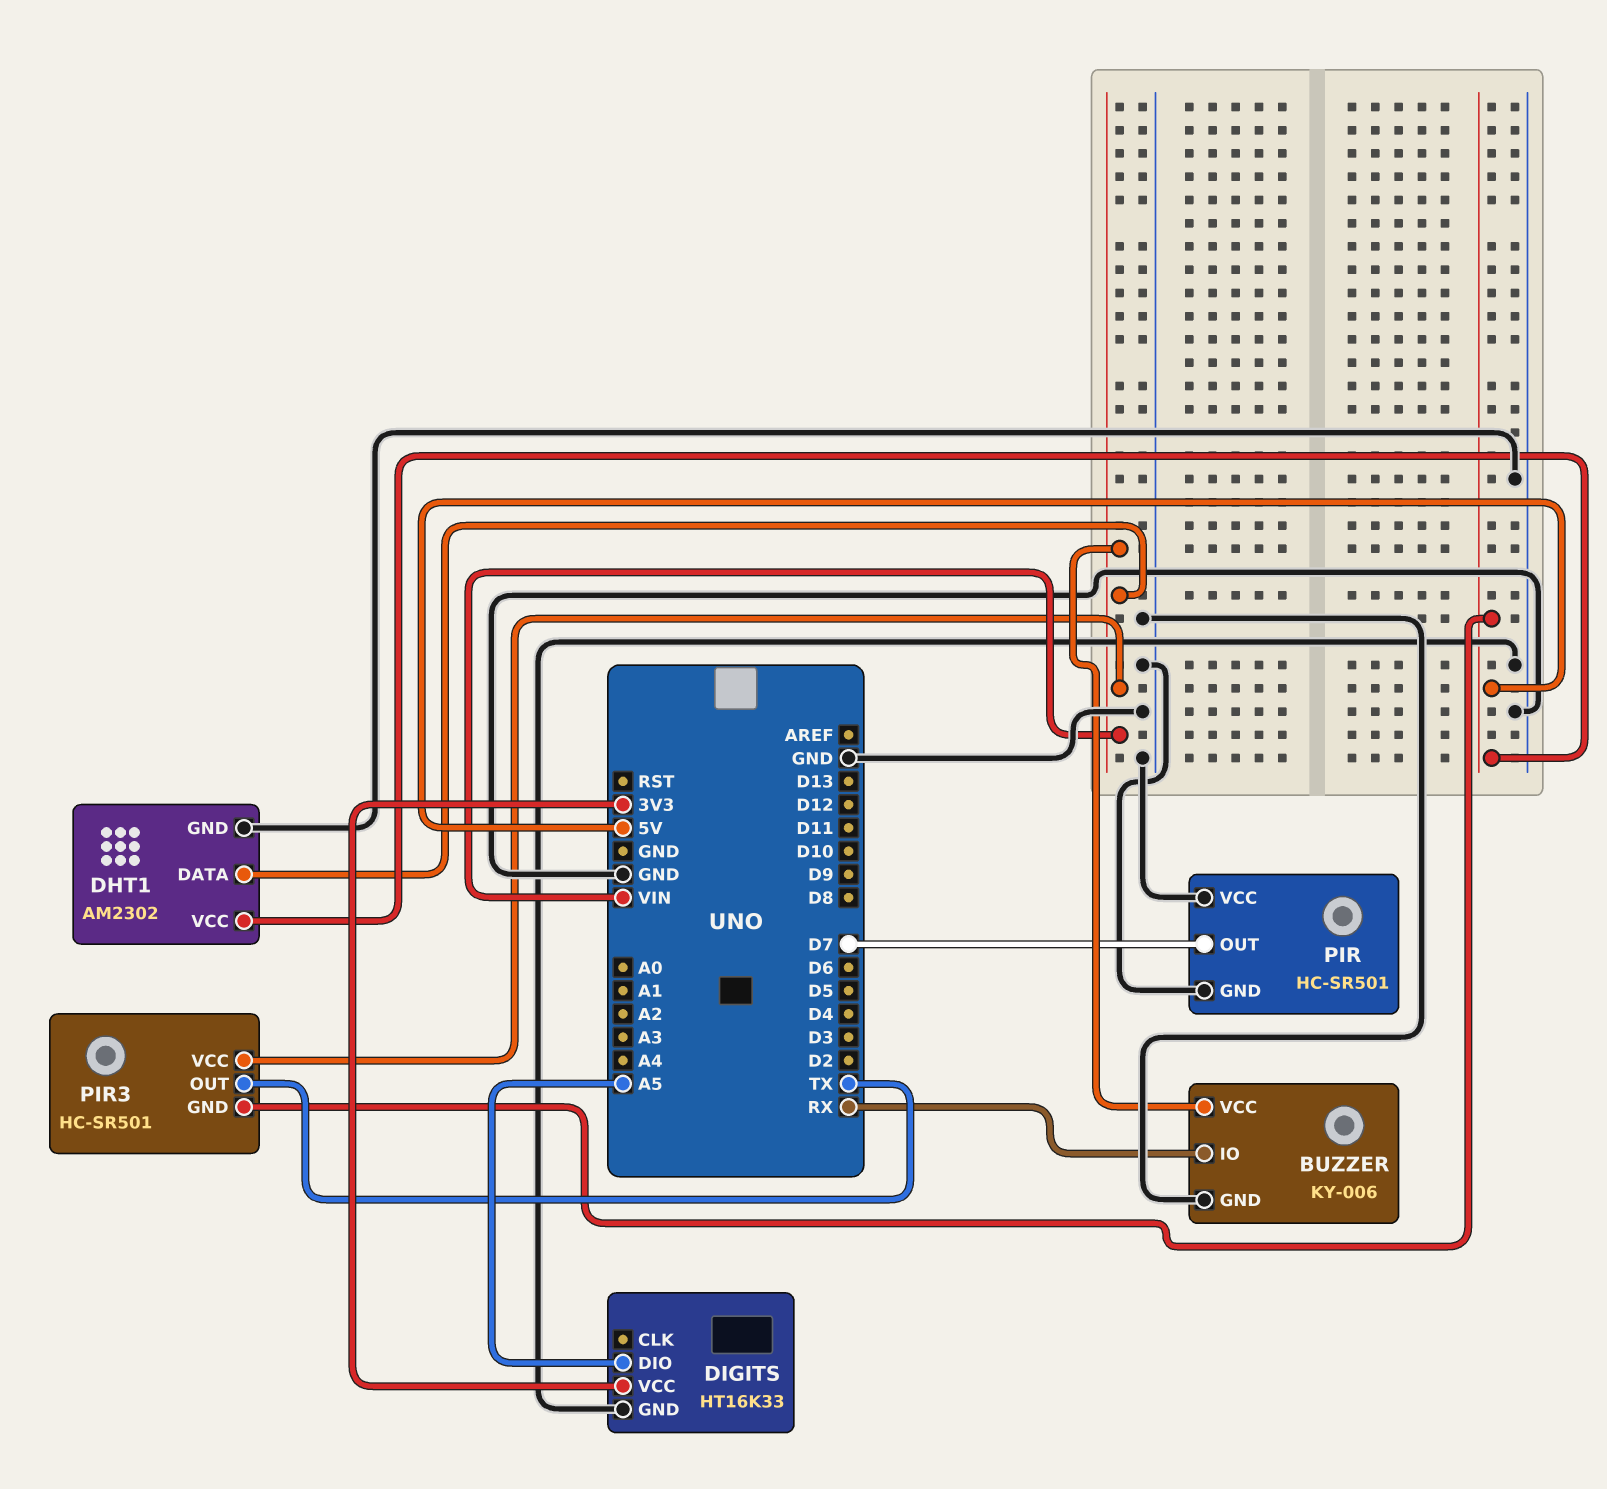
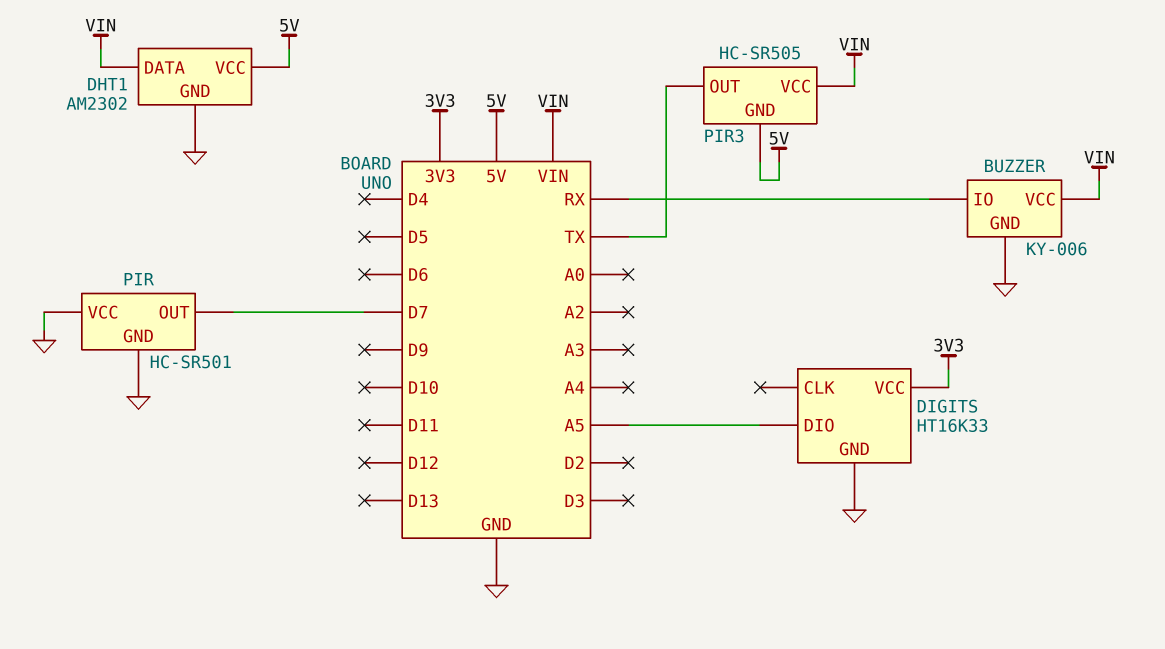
PIR3: HC-SR501 -> HC-SR505

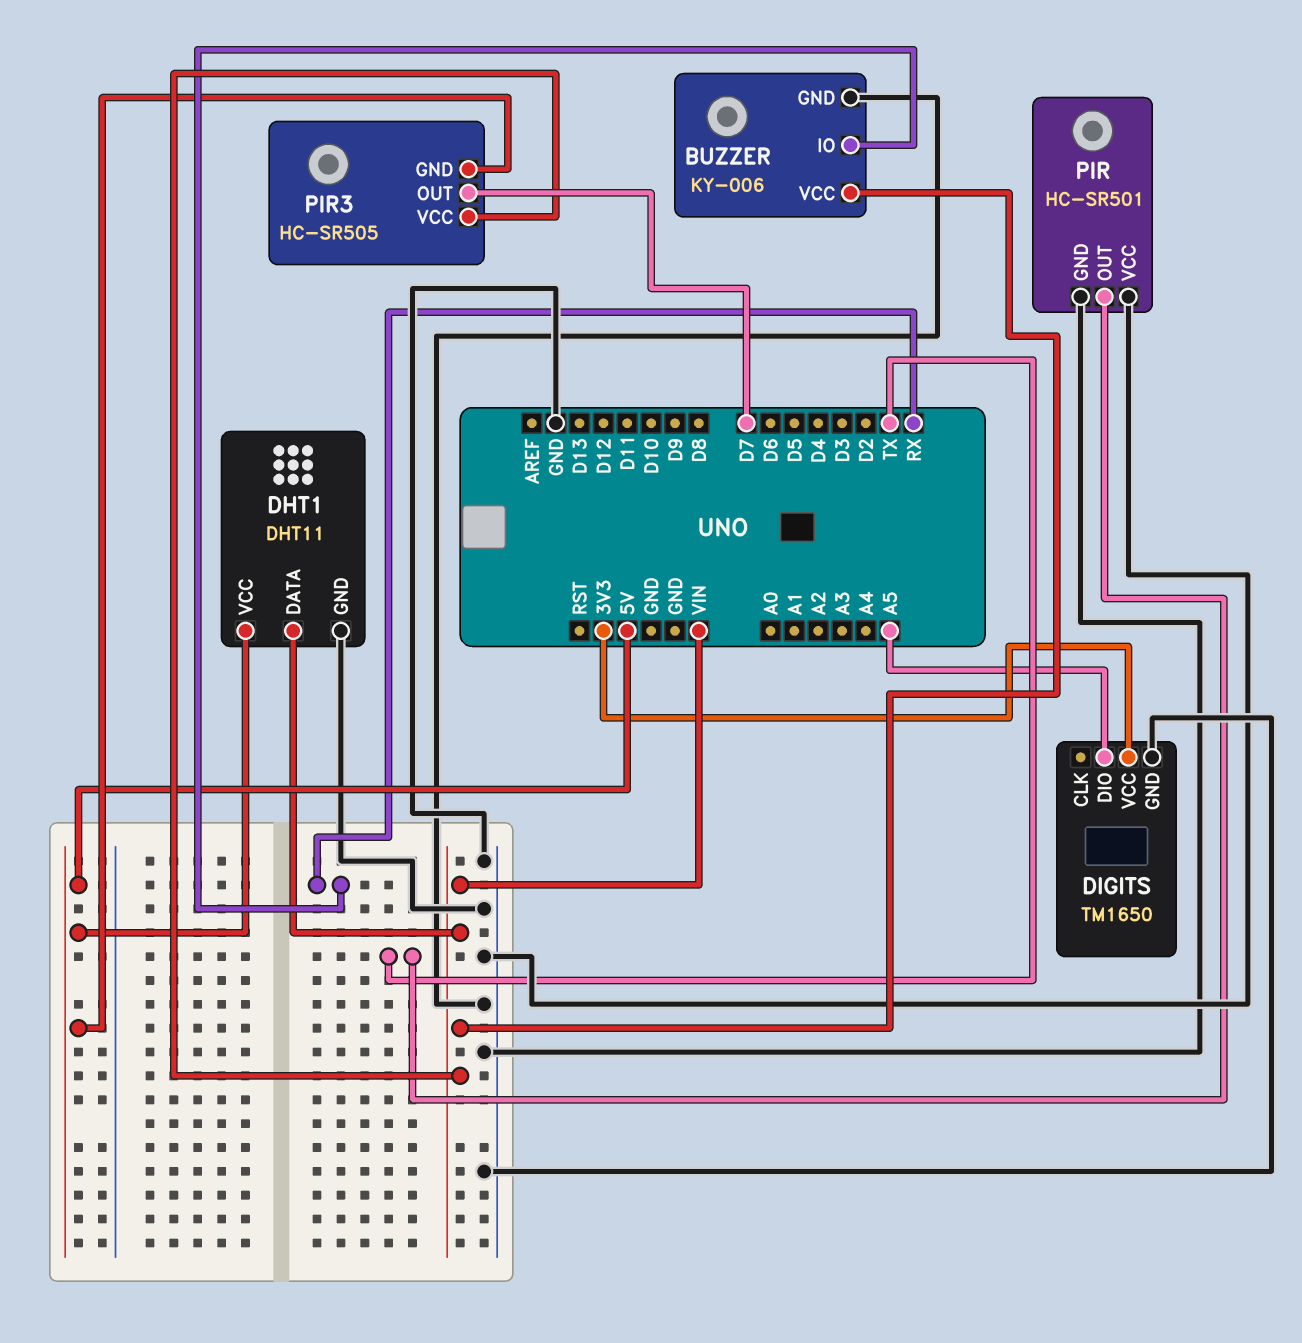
DHT1: AM2302 -> DHT11
DIGITS: HT16K33 -> TM1650
PIR pin OUT: D7 -> TX
PIR3 pin OUT: TX -> D7

